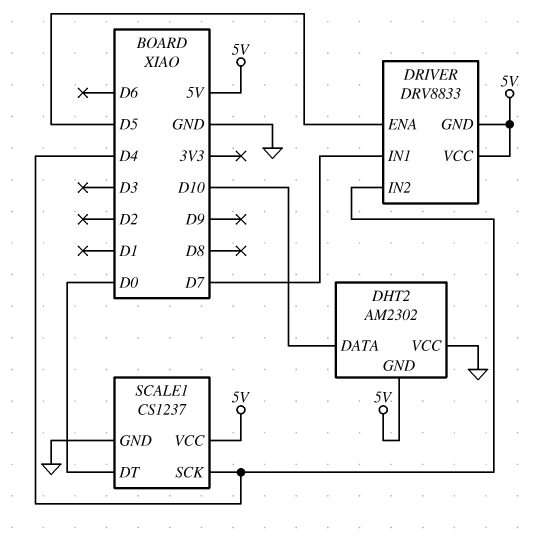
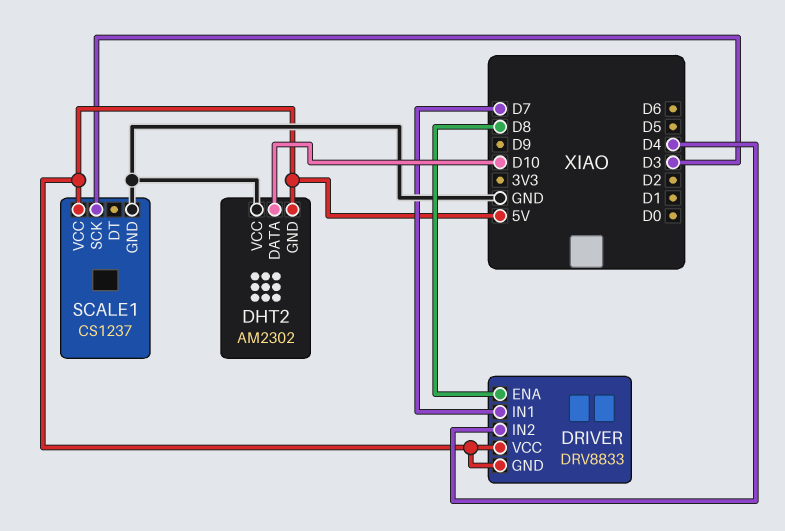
DRIVER pin ENA: D5 -> D8
SCALE1 pin DT: D0 -> none
SCALE1 pin SCK: D4 -> D3

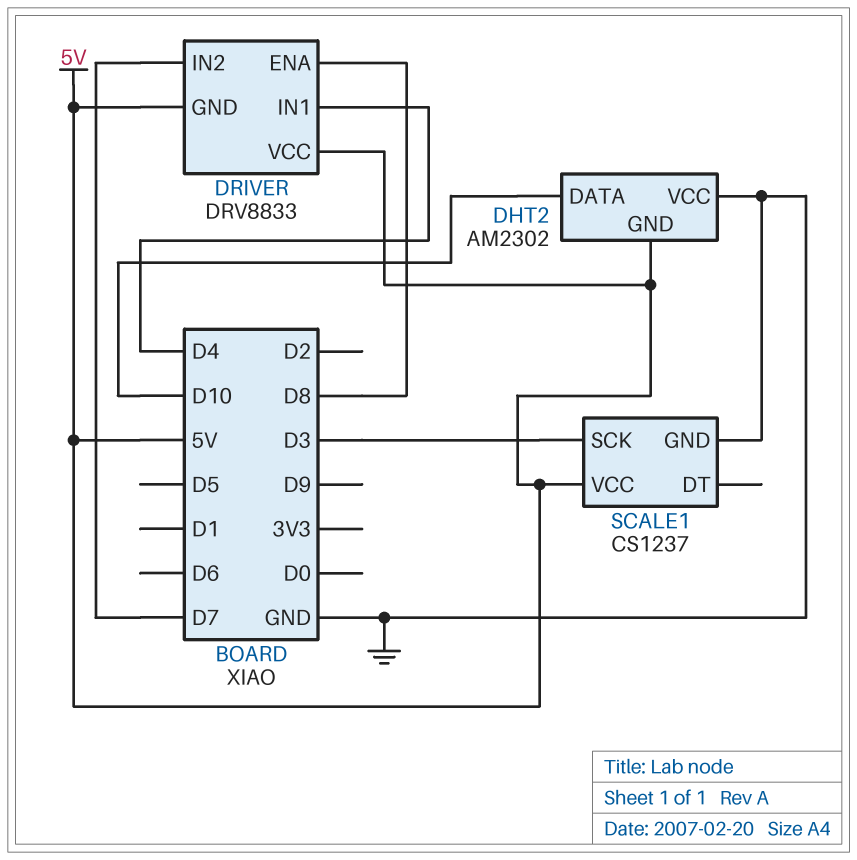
DRIVER pin IN1: D7 -> D4
DRIVER pin IN2: D4 -> D7

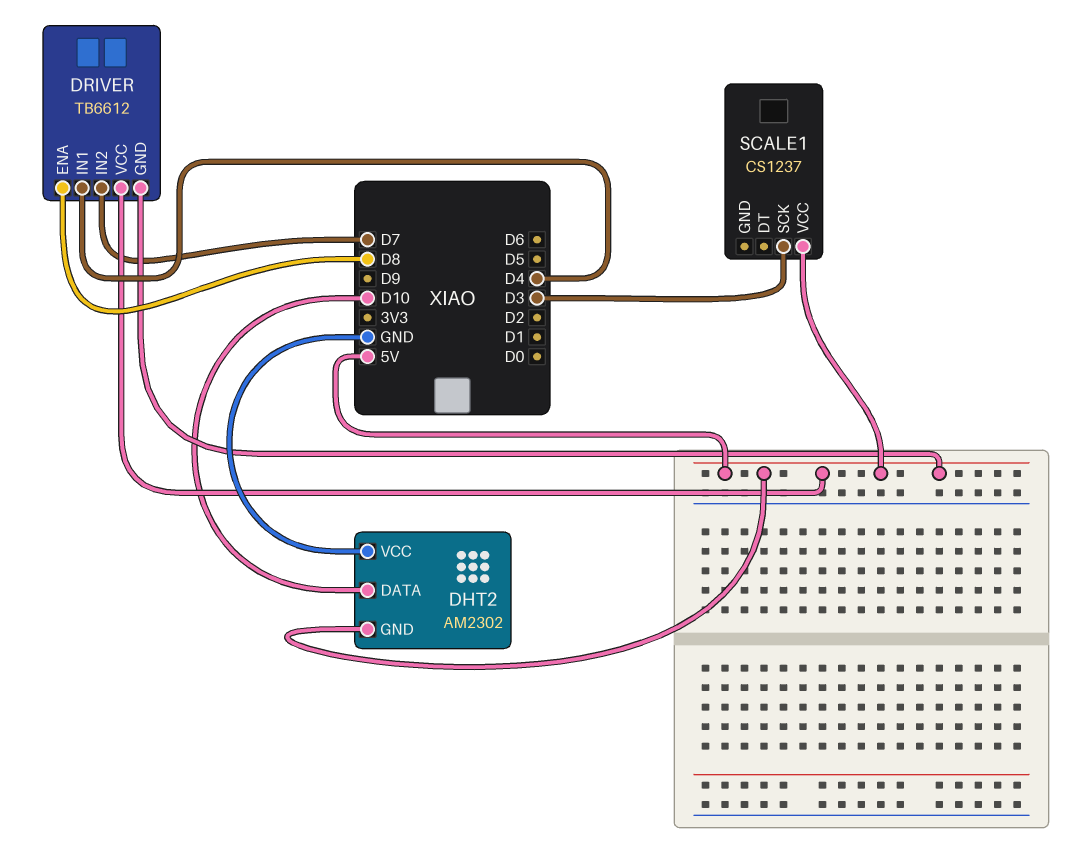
DRIVER: DRV8833 -> TB6612
SCALE1 pin GND: GND -> none

